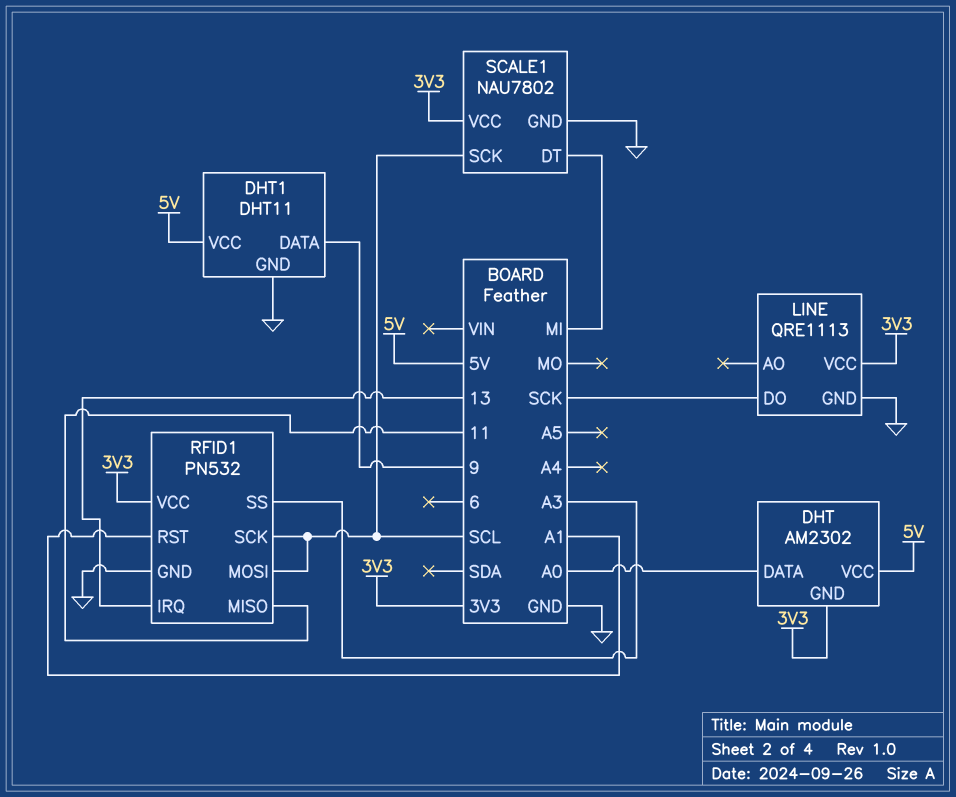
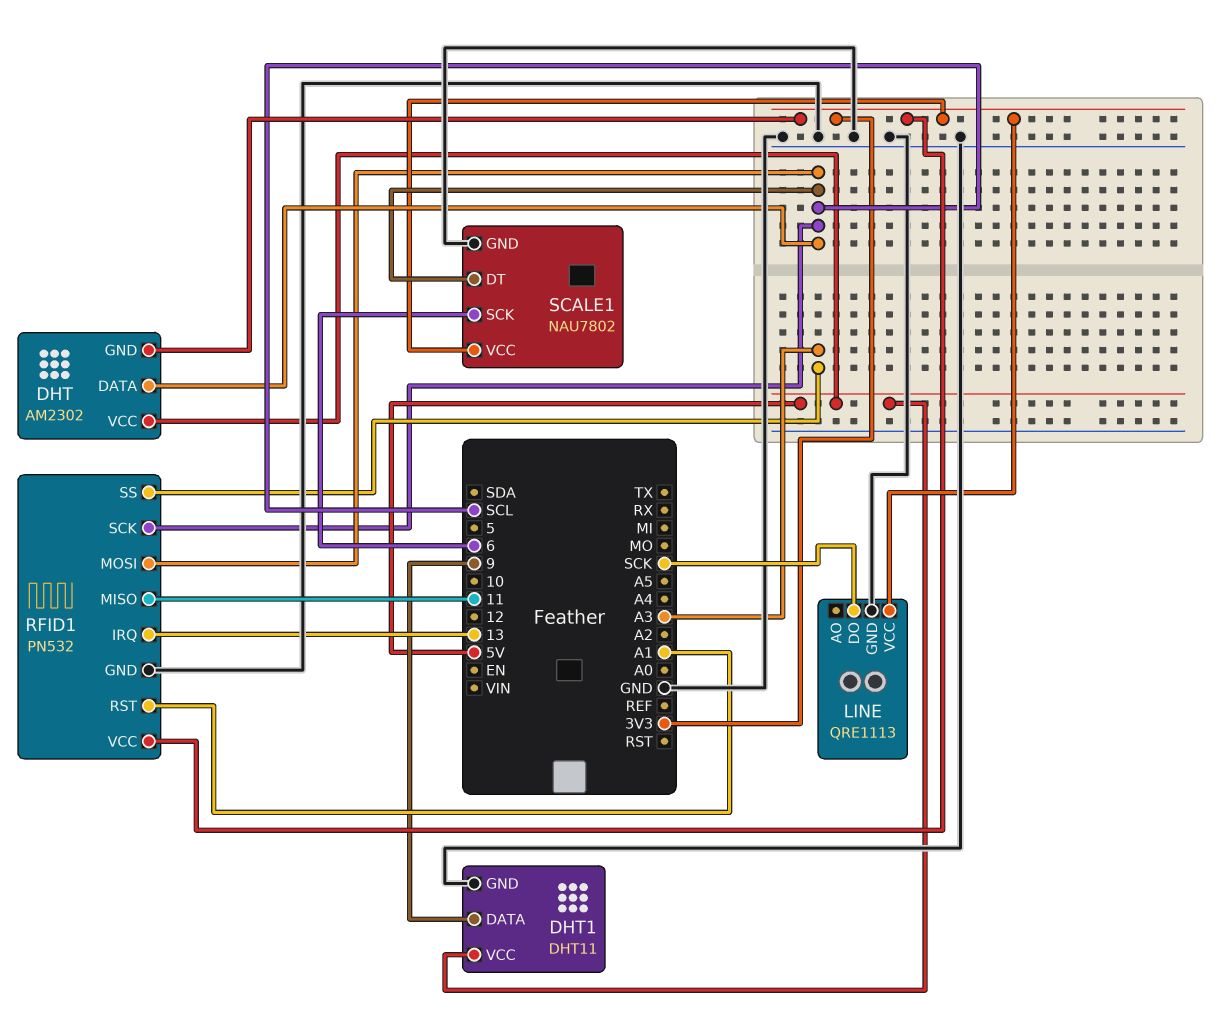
DHT pin DATA: A0 -> SCL
SCALE1 pin DT: MI -> SCL
SCALE1 pin SCK: SCL -> 6

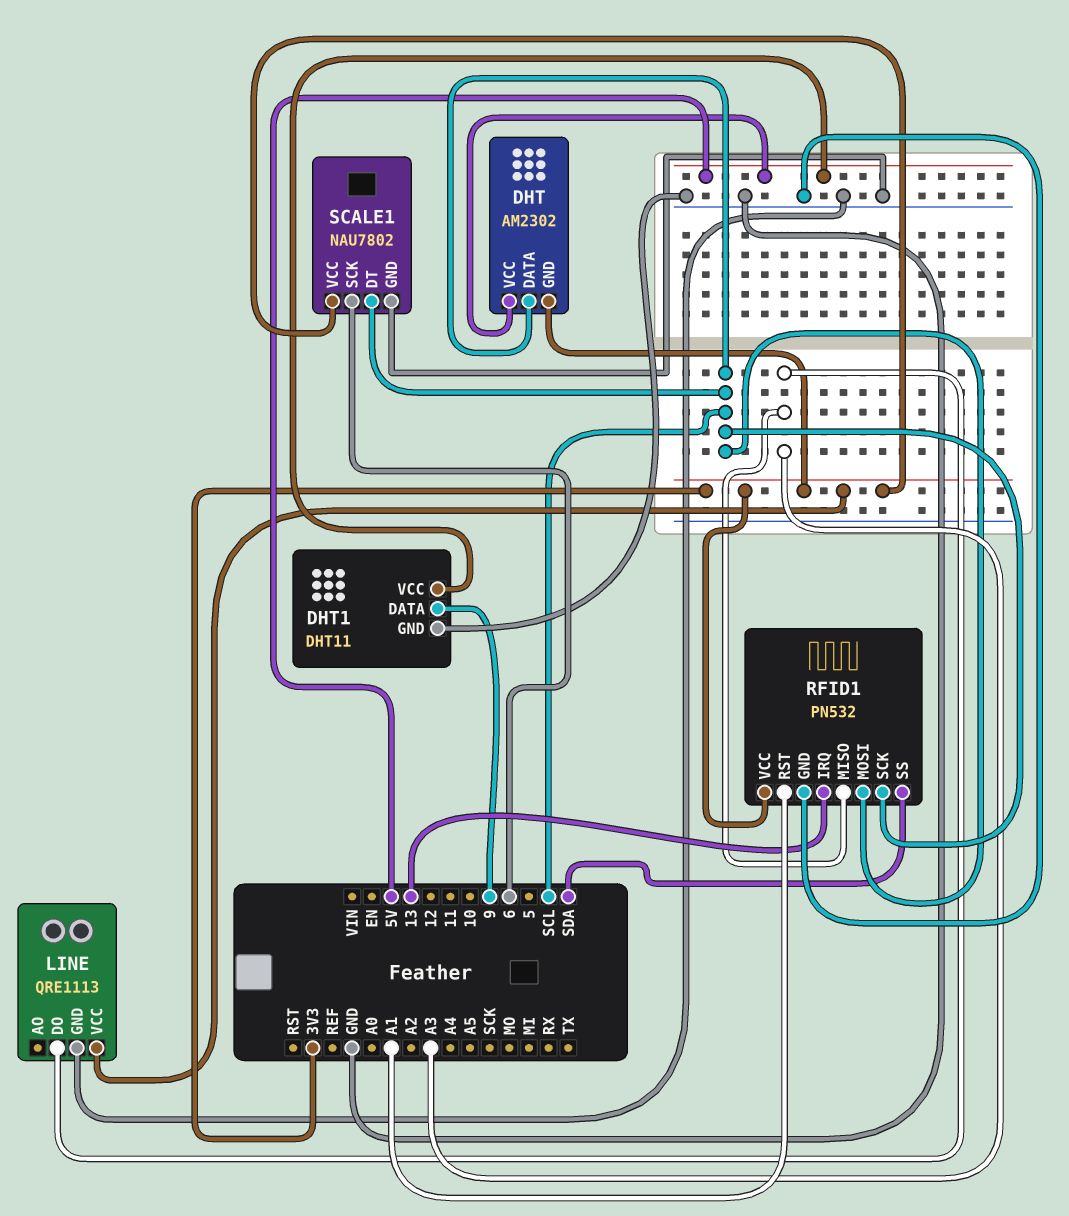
LINE pin DO: SCK -> A3
RFID1 pin MISO: 11 -> A3
RFID1 pin SS: A3 -> SDA

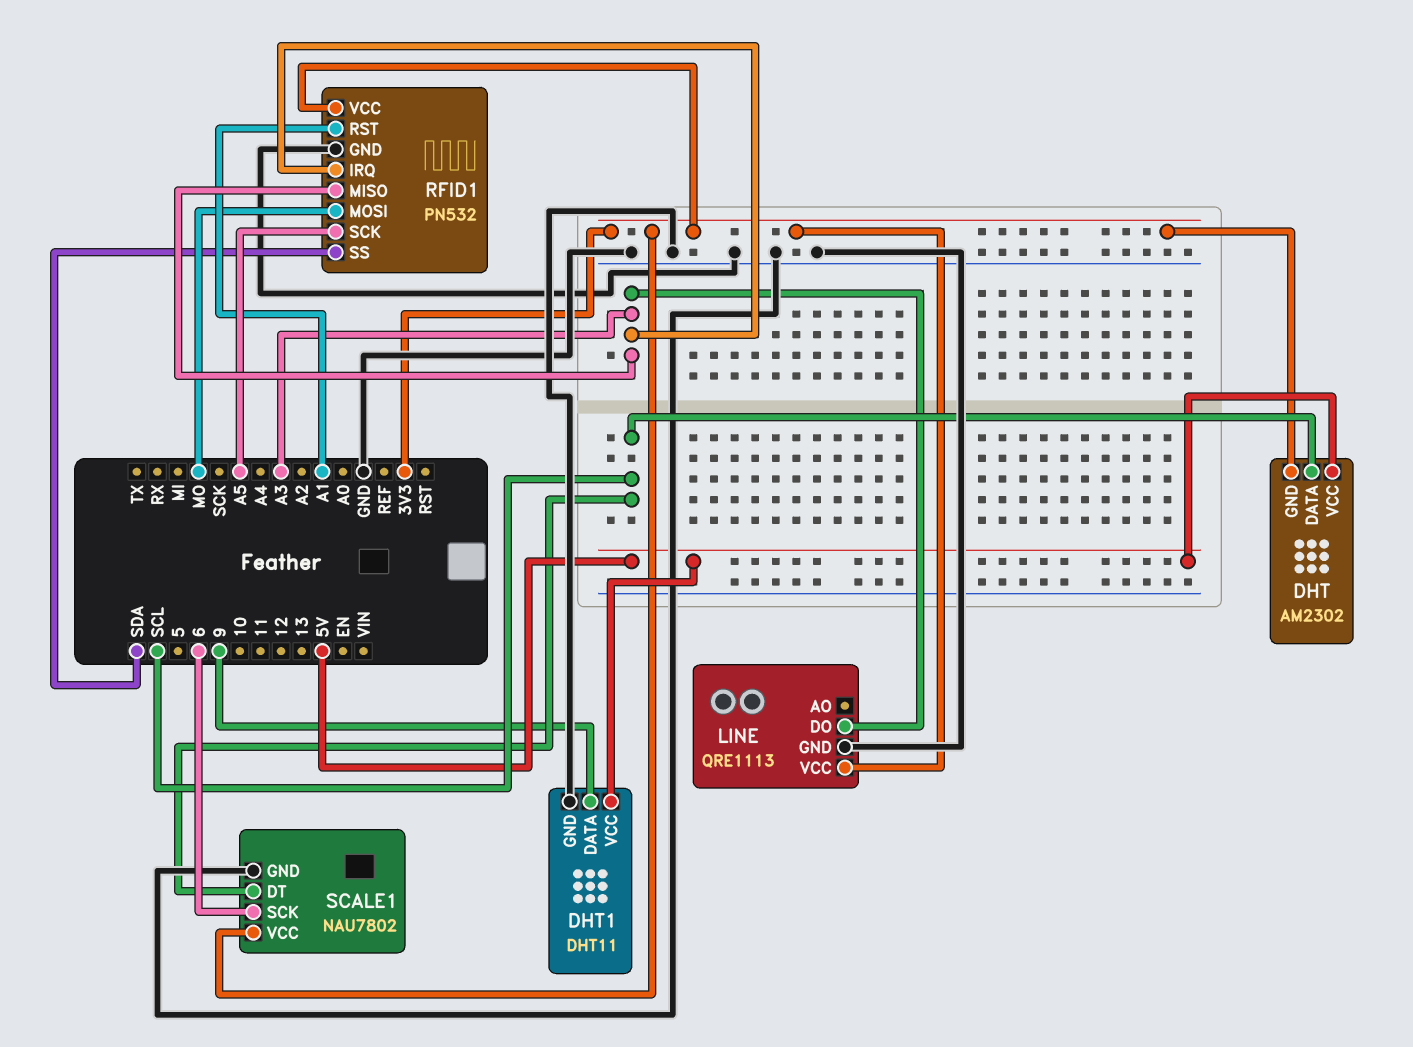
RFID1 pin IRQ: 13 -> A3
RFID1 pin MOSI: SCL -> MO
RFID1 pin SCK: SCL -> A5

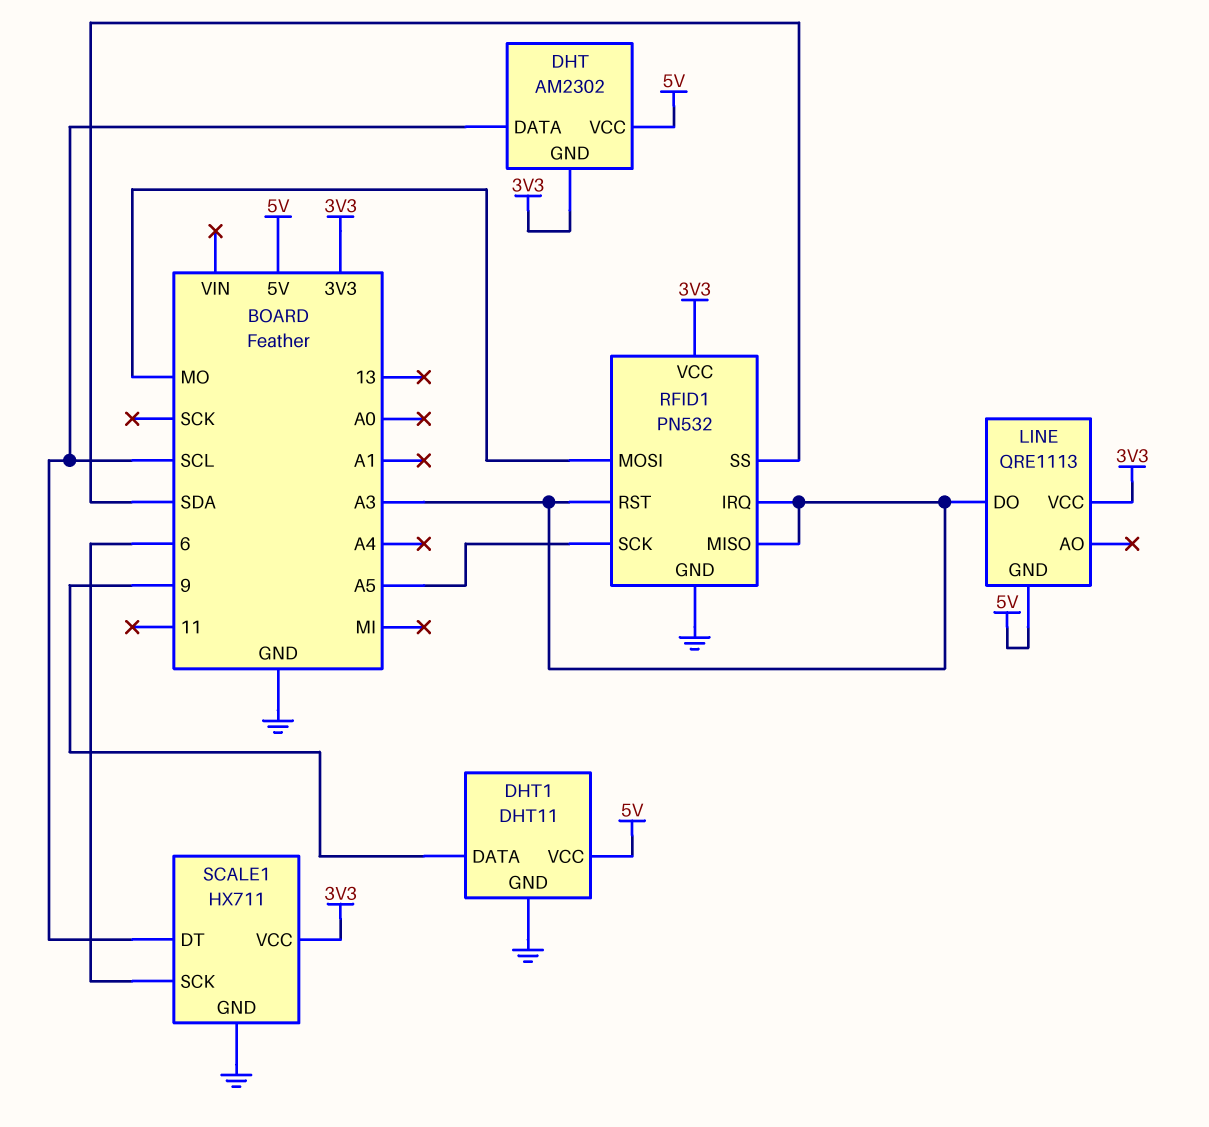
LINE pin GND: GND -> 5V
RFID1 pin RST: A1 -> A3
SCALE1: NAU7802 -> HX711

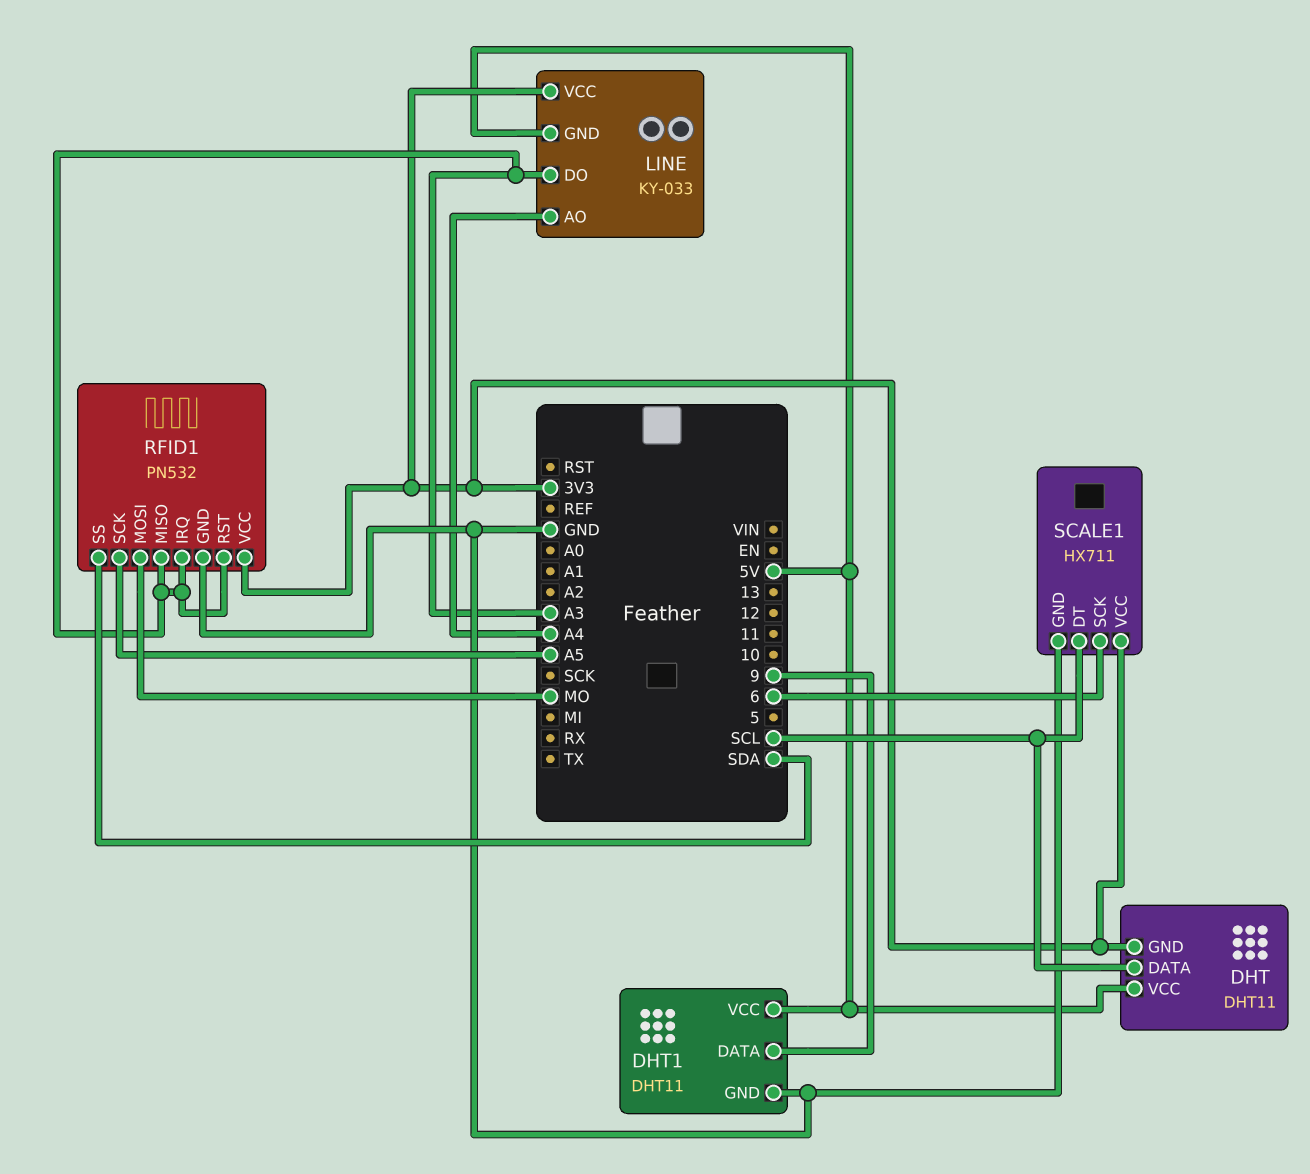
DHT: AM2302 -> DHT11
LINE: QRE1113 -> KY-033
LINE pin AO: none -> A4

